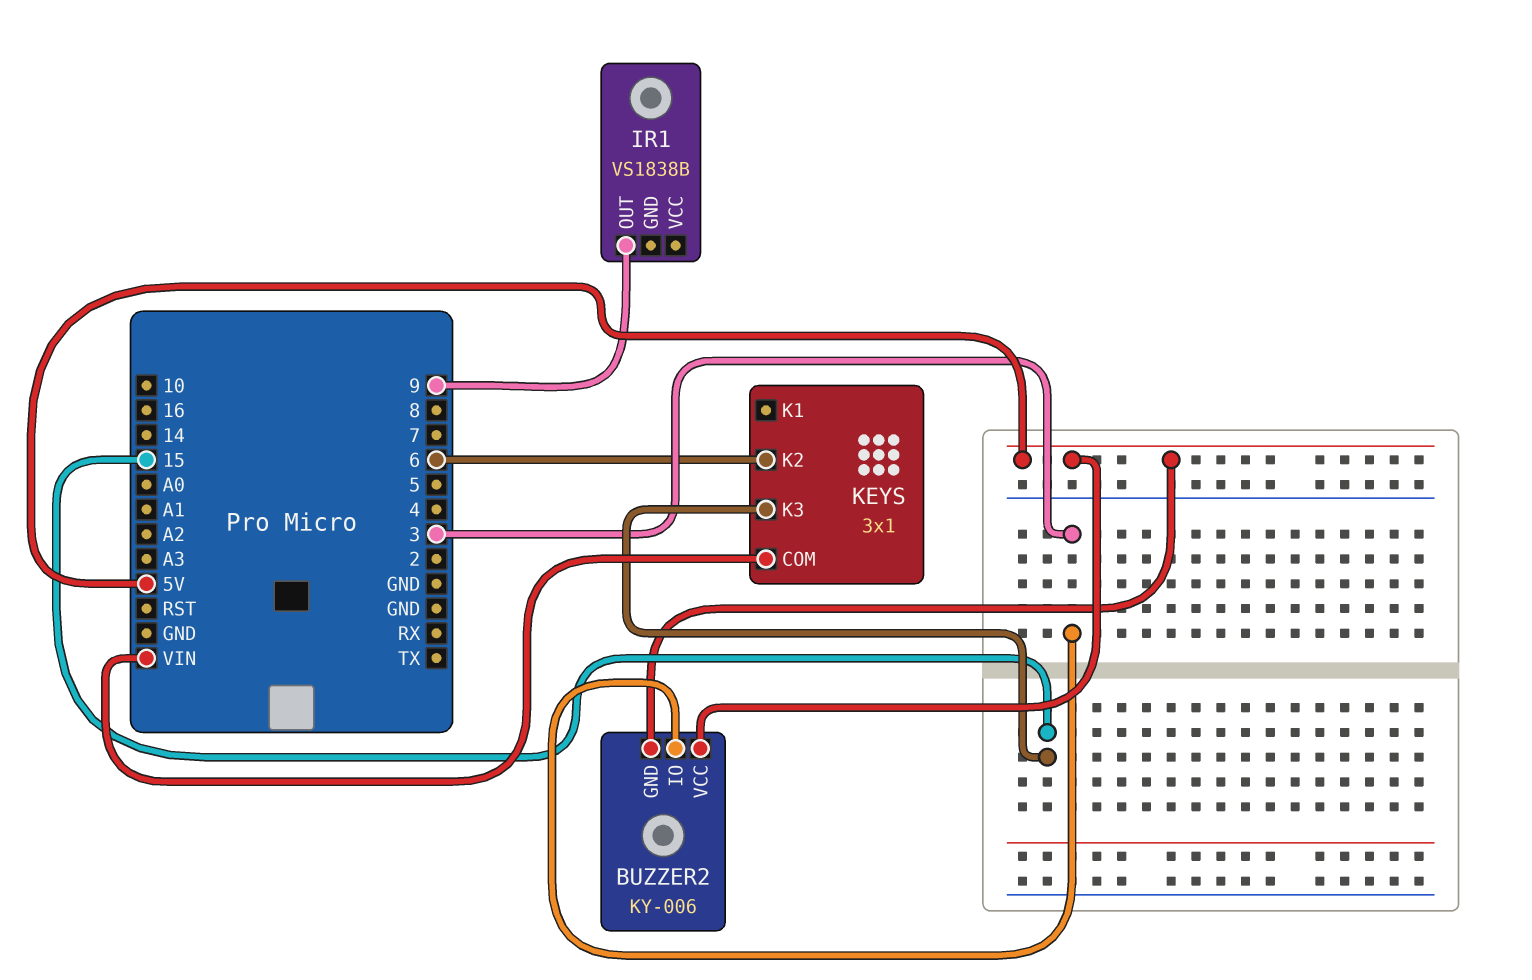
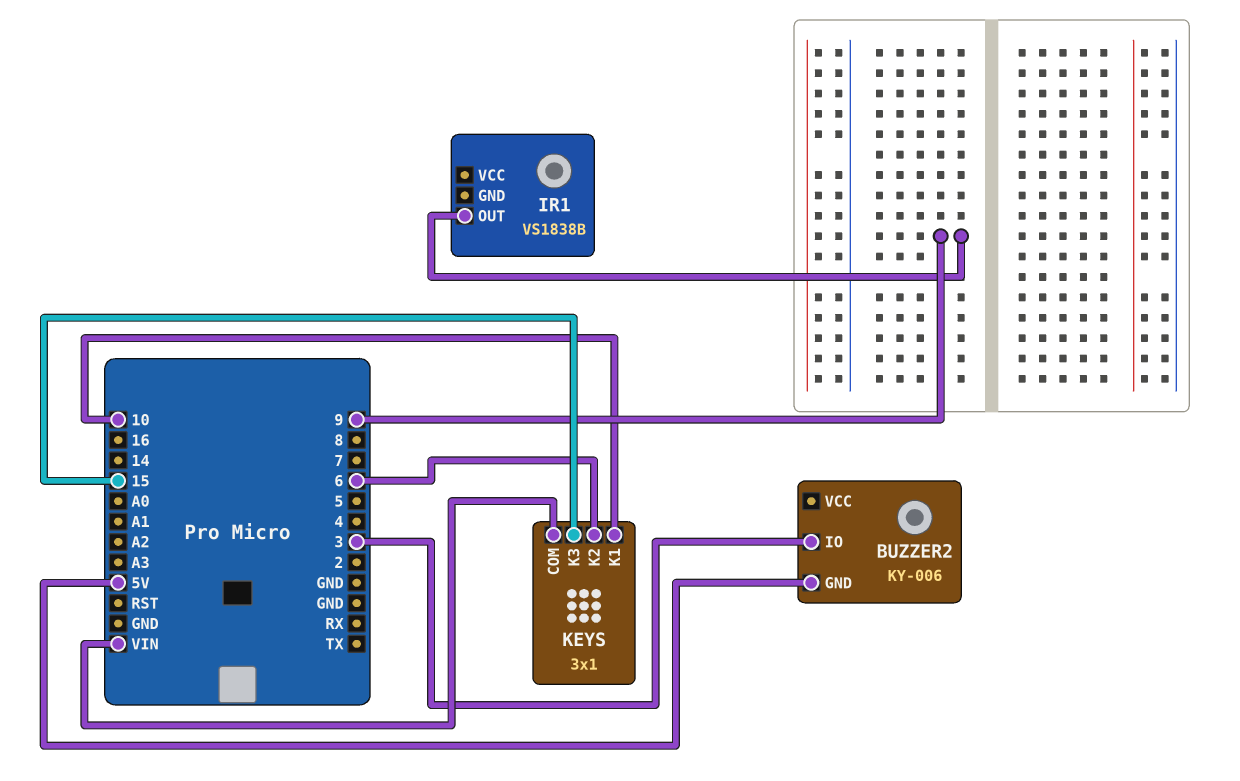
BUZZER2 pin VCC: 5V -> none
KEYS pin K1: none -> 10

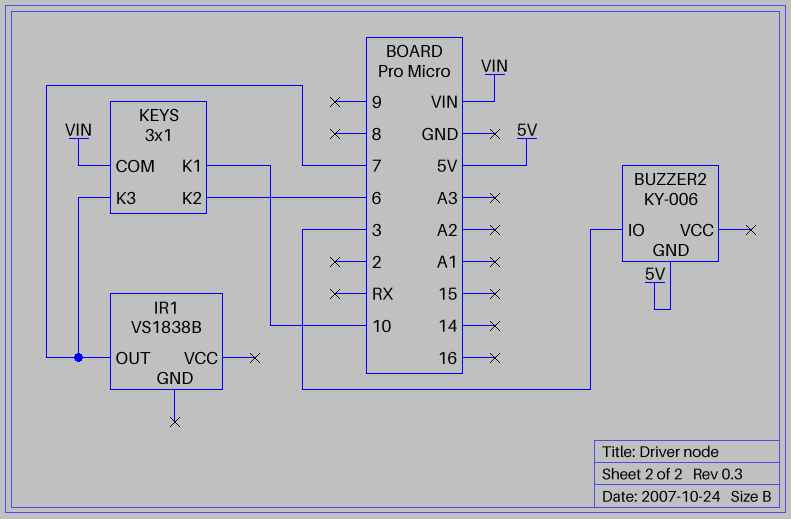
IR1 pin OUT: 9 -> 7
KEYS pin K3: 15 -> 7

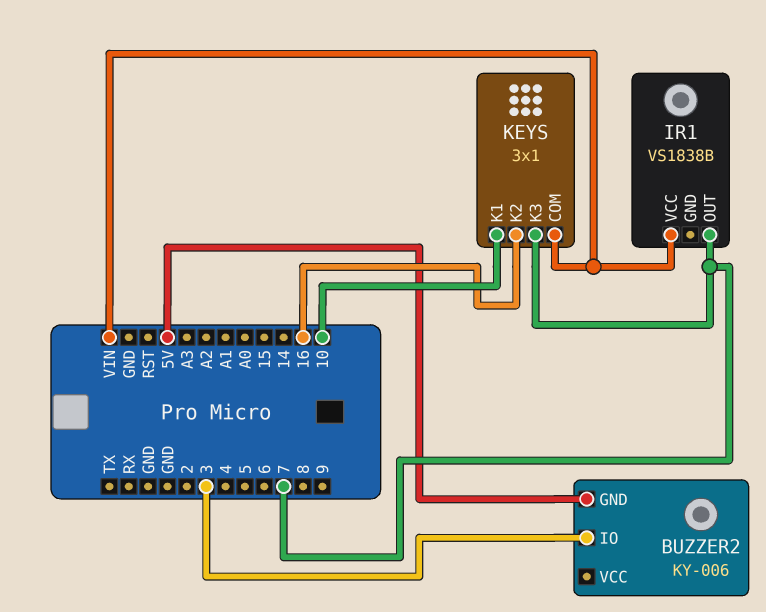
IR1 pin VCC: none -> VIN
KEYS pin K2: 6 -> 16

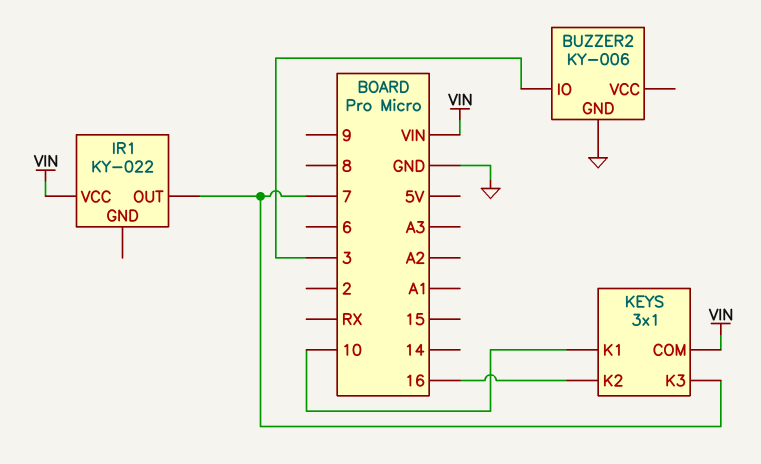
BUZZER2 pin GND: 5V -> GND
IR1: VS1838B -> KY-022

